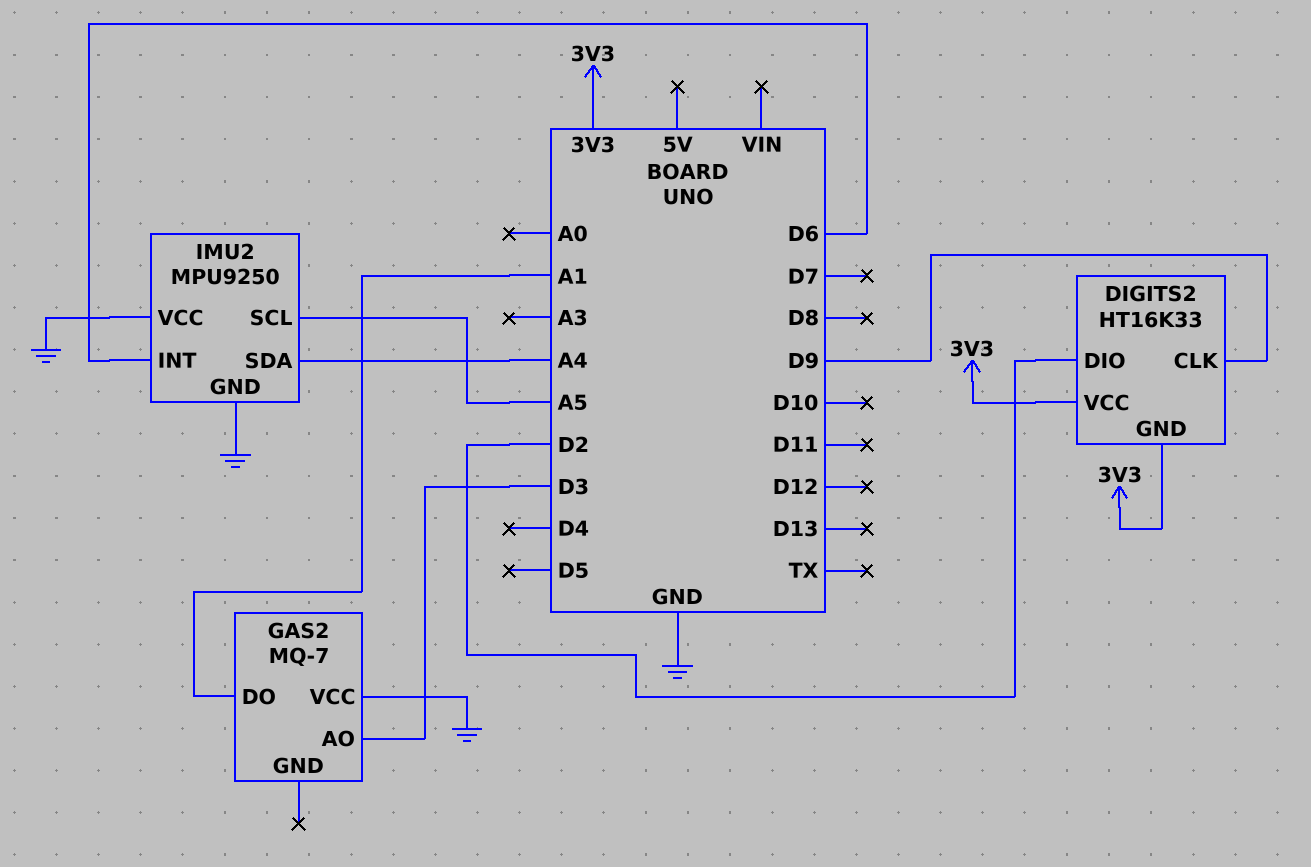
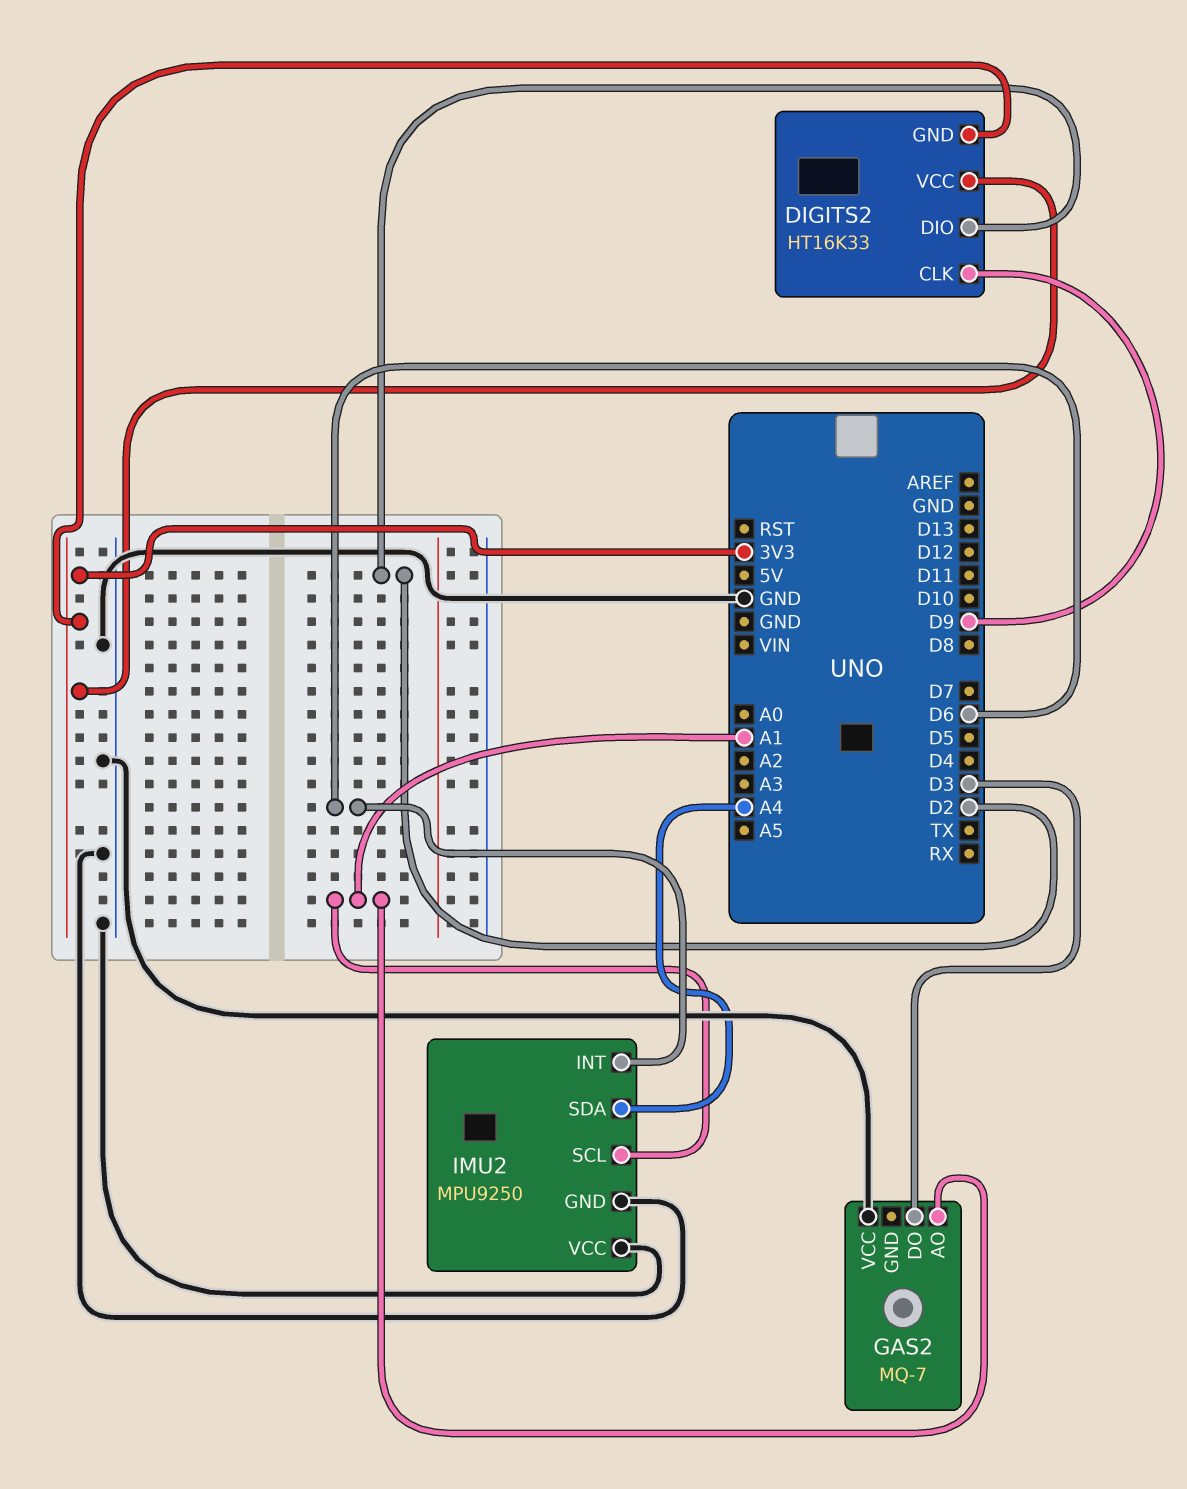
GAS2 pin AO: D3 -> A1
GAS2 pin DO: A1 -> D3
IMU2 pin SCL: A5 -> A1

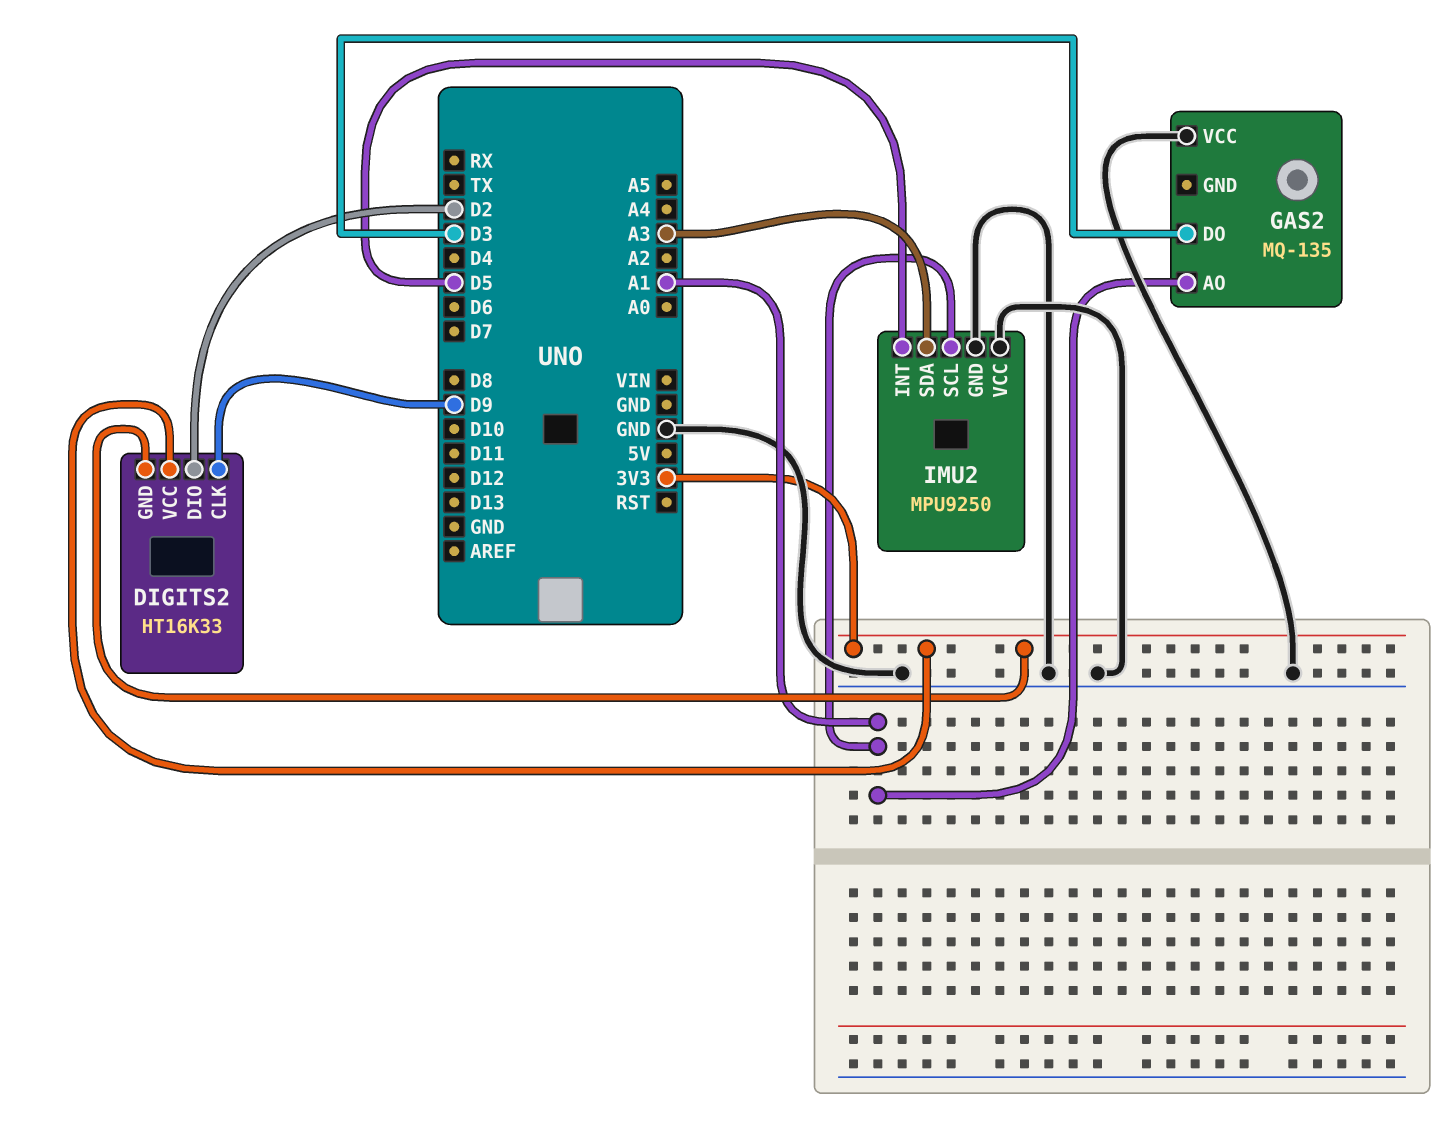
GAS2: MQ-7 -> MQ-135
IMU2 pin INT: D6 -> D5
IMU2 pin SDA: A4 -> A3

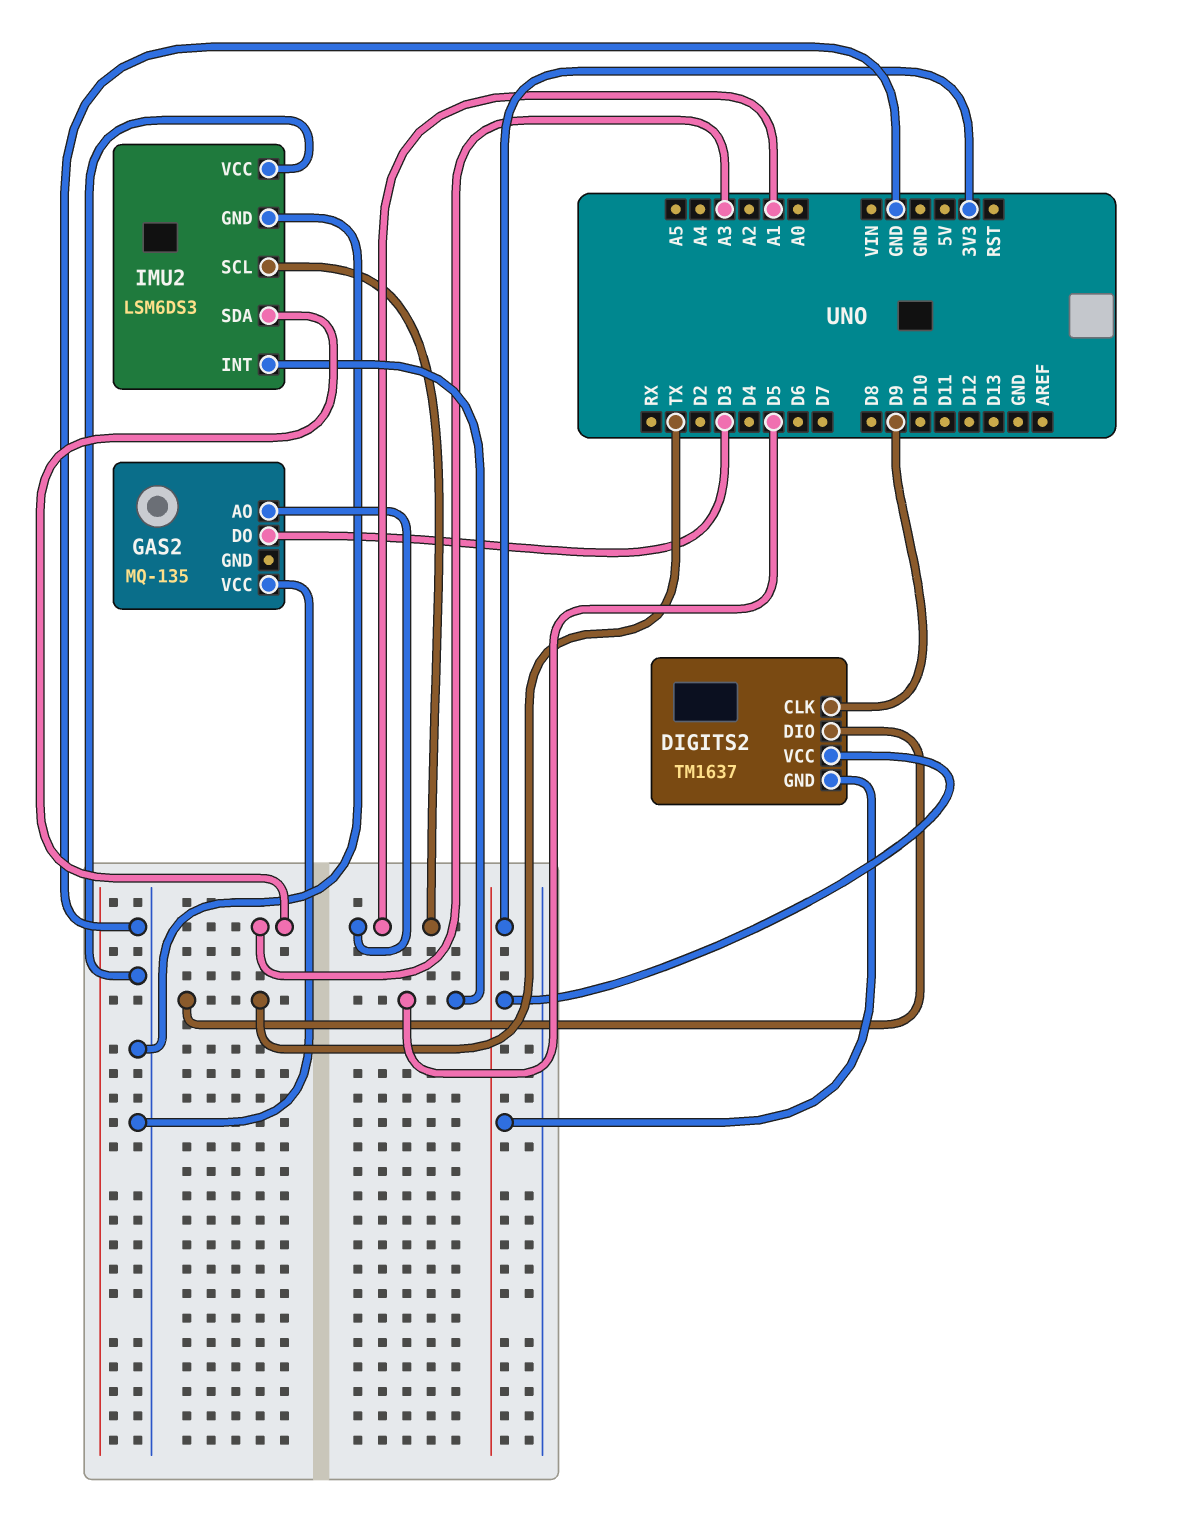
DIGITS2: HT16K33 -> TM1637
DIGITS2 pin DIO: D2 -> TX
IMU2: MPU9250 -> LSM6DS3

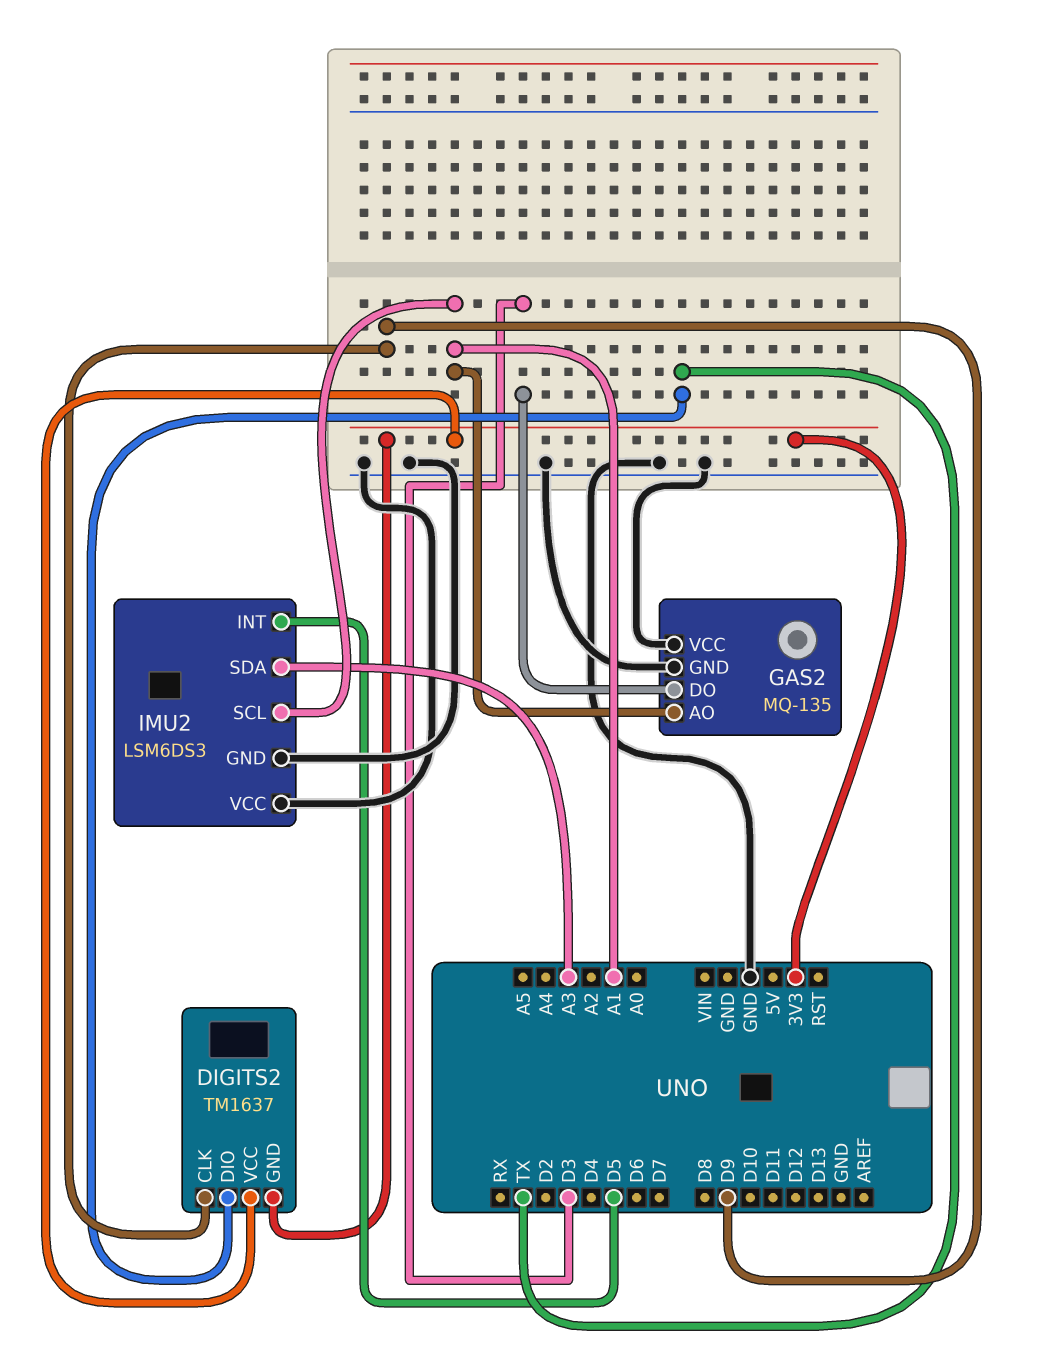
GAS2 pin GND: none -> GND

